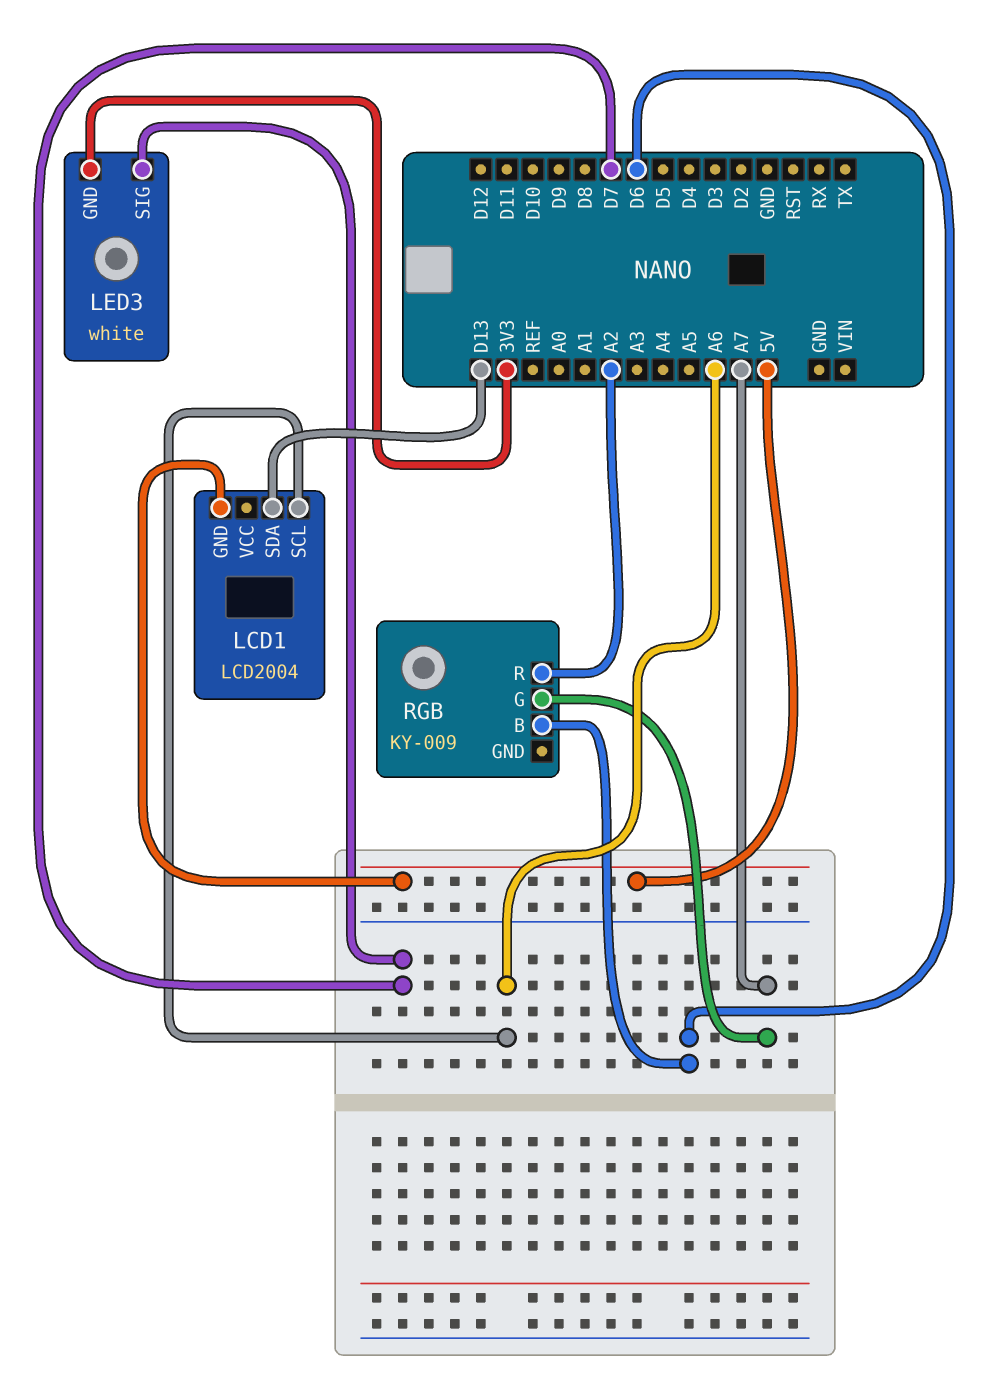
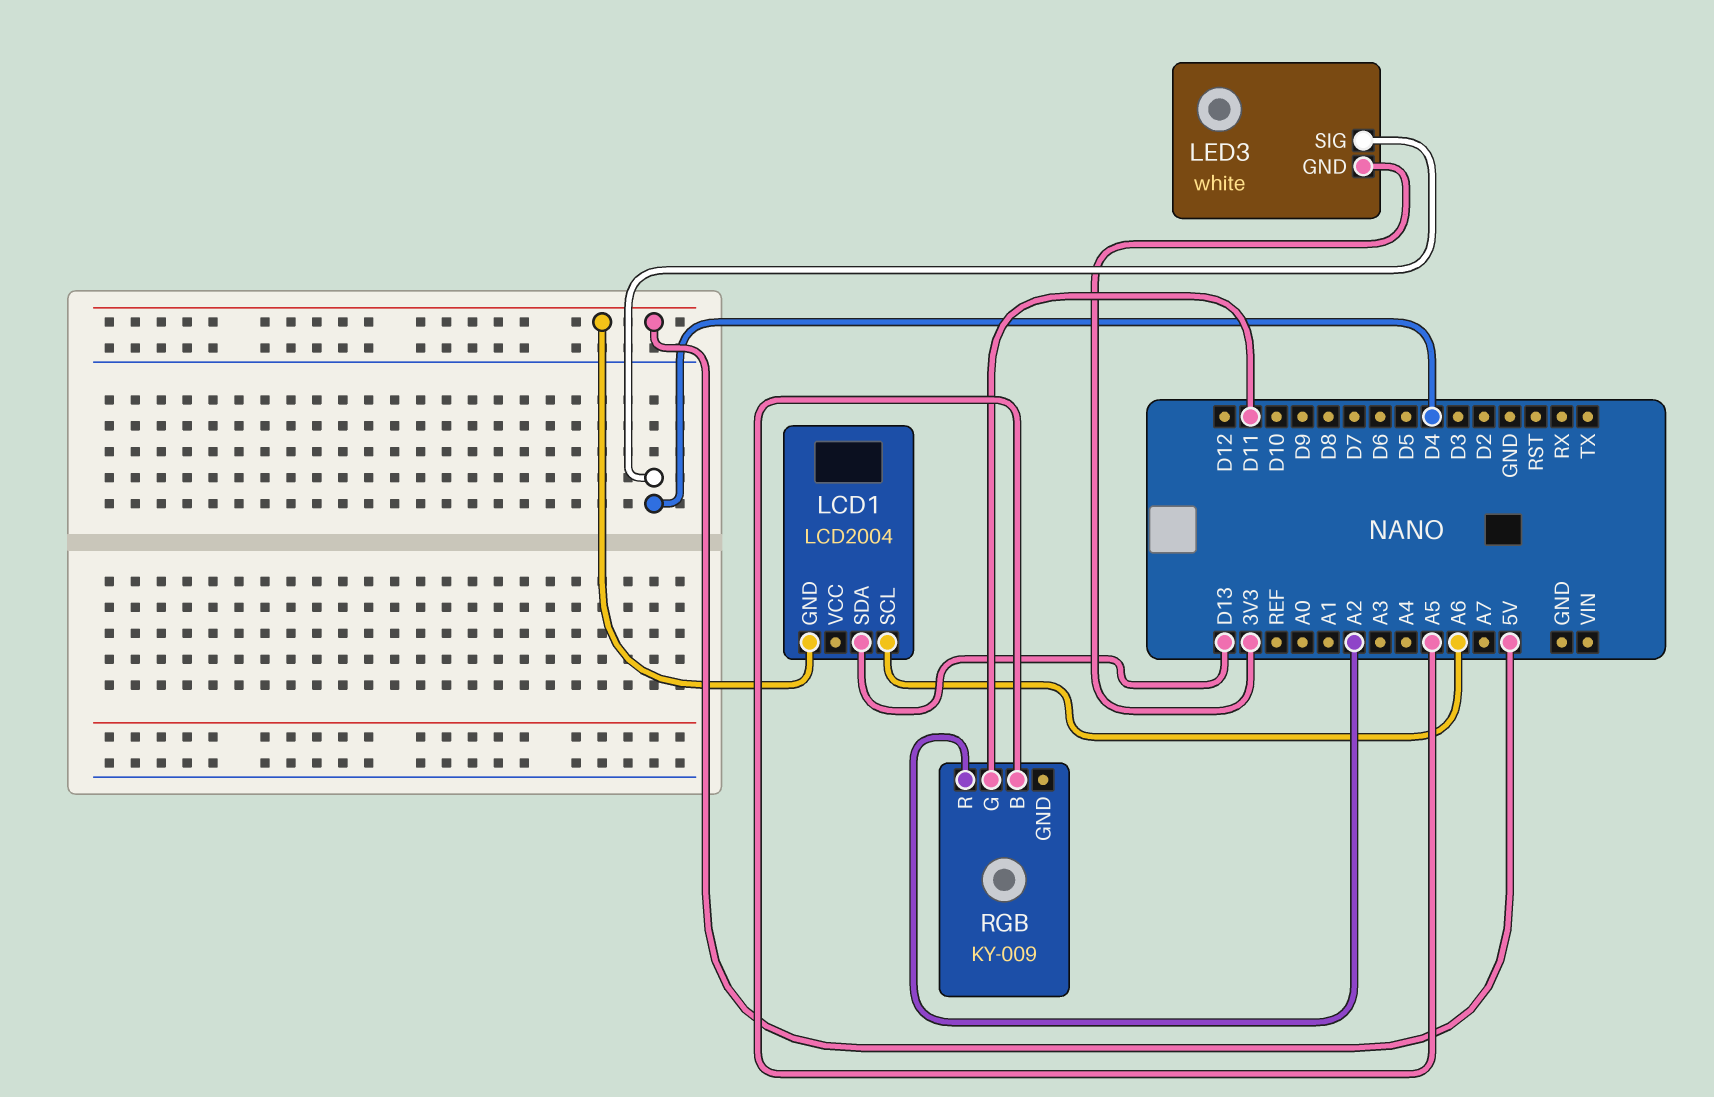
LED3 pin SIG: D7 -> D4
RGB pin B: D6 -> A5
RGB pin G: A7 -> D11

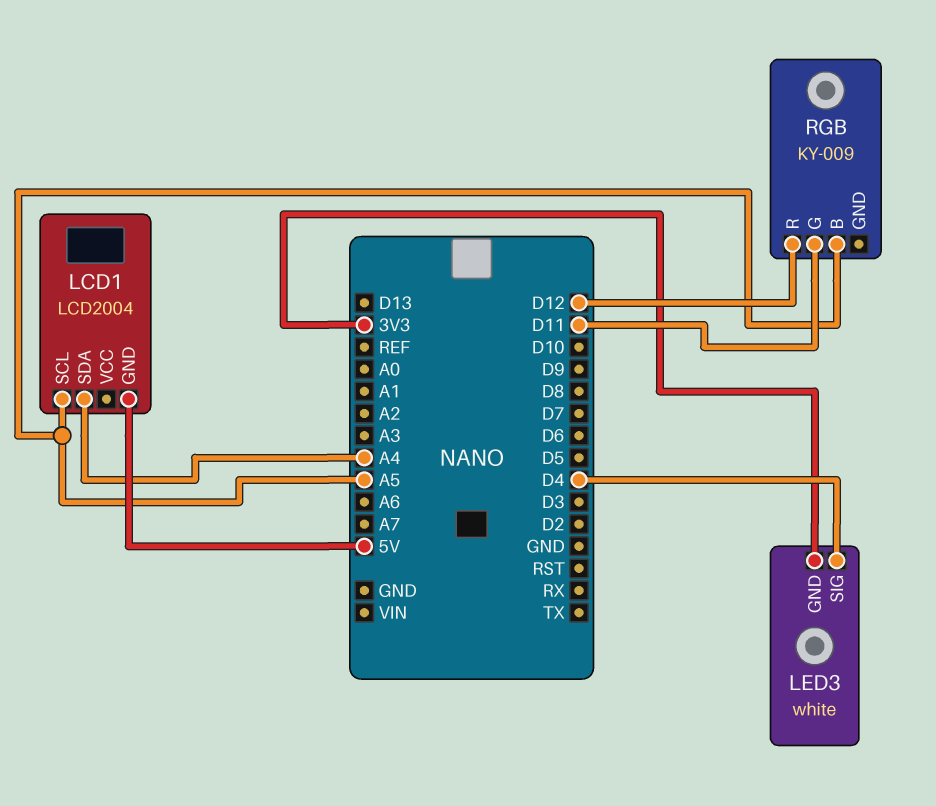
LCD1 pin SCL: A6 -> A5
LCD1 pin SDA: D13 -> A4
RGB pin R: A2 -> D12

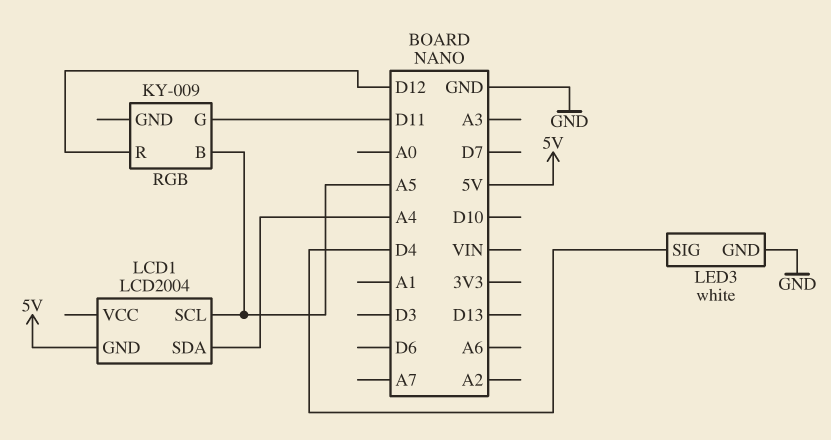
LED3 pin GND: 3V3 -> GND

